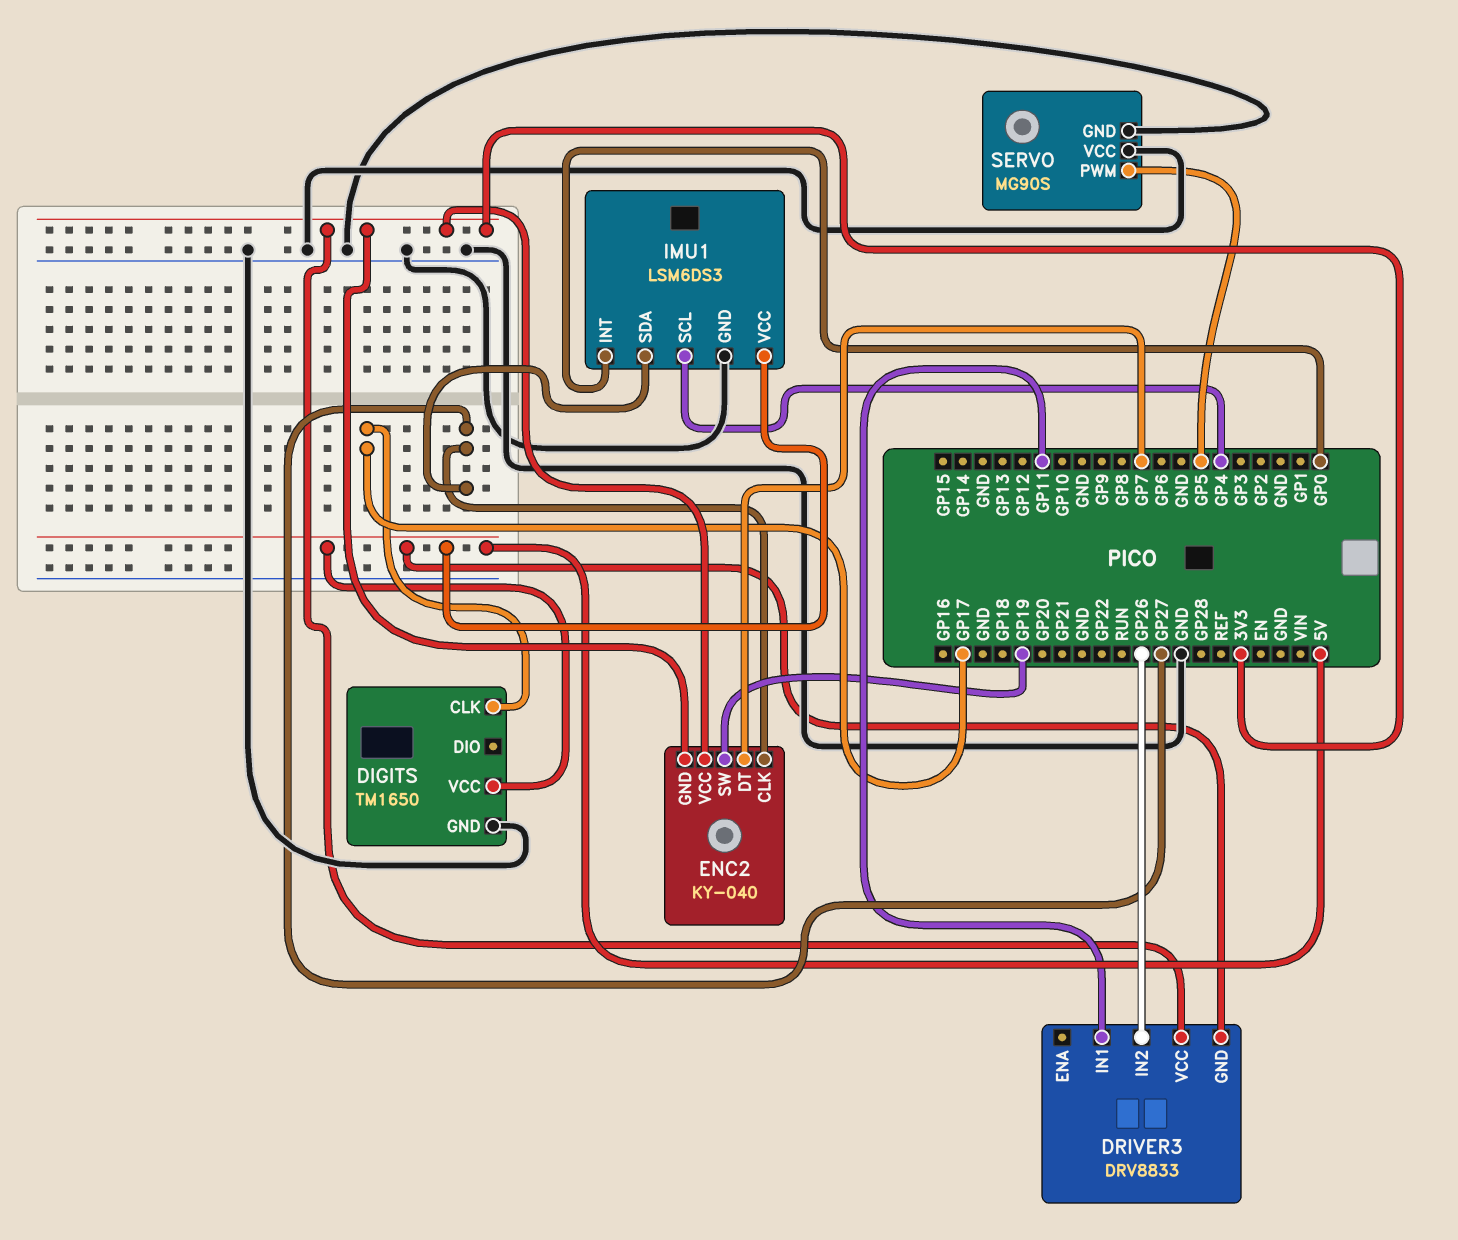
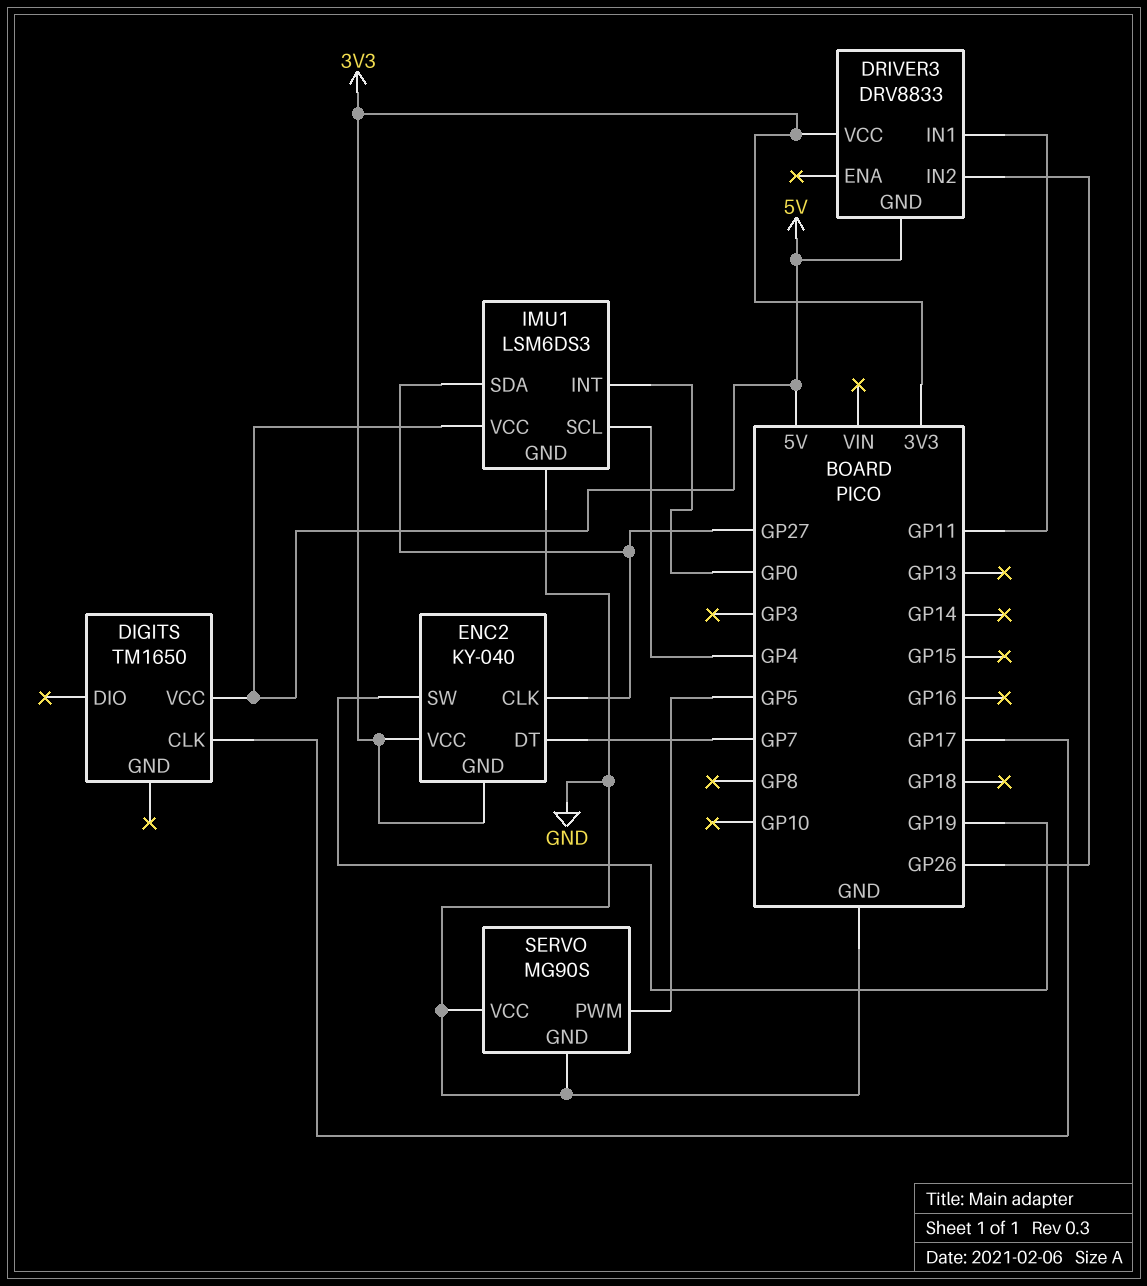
DIGITS pin GND: GND -> none

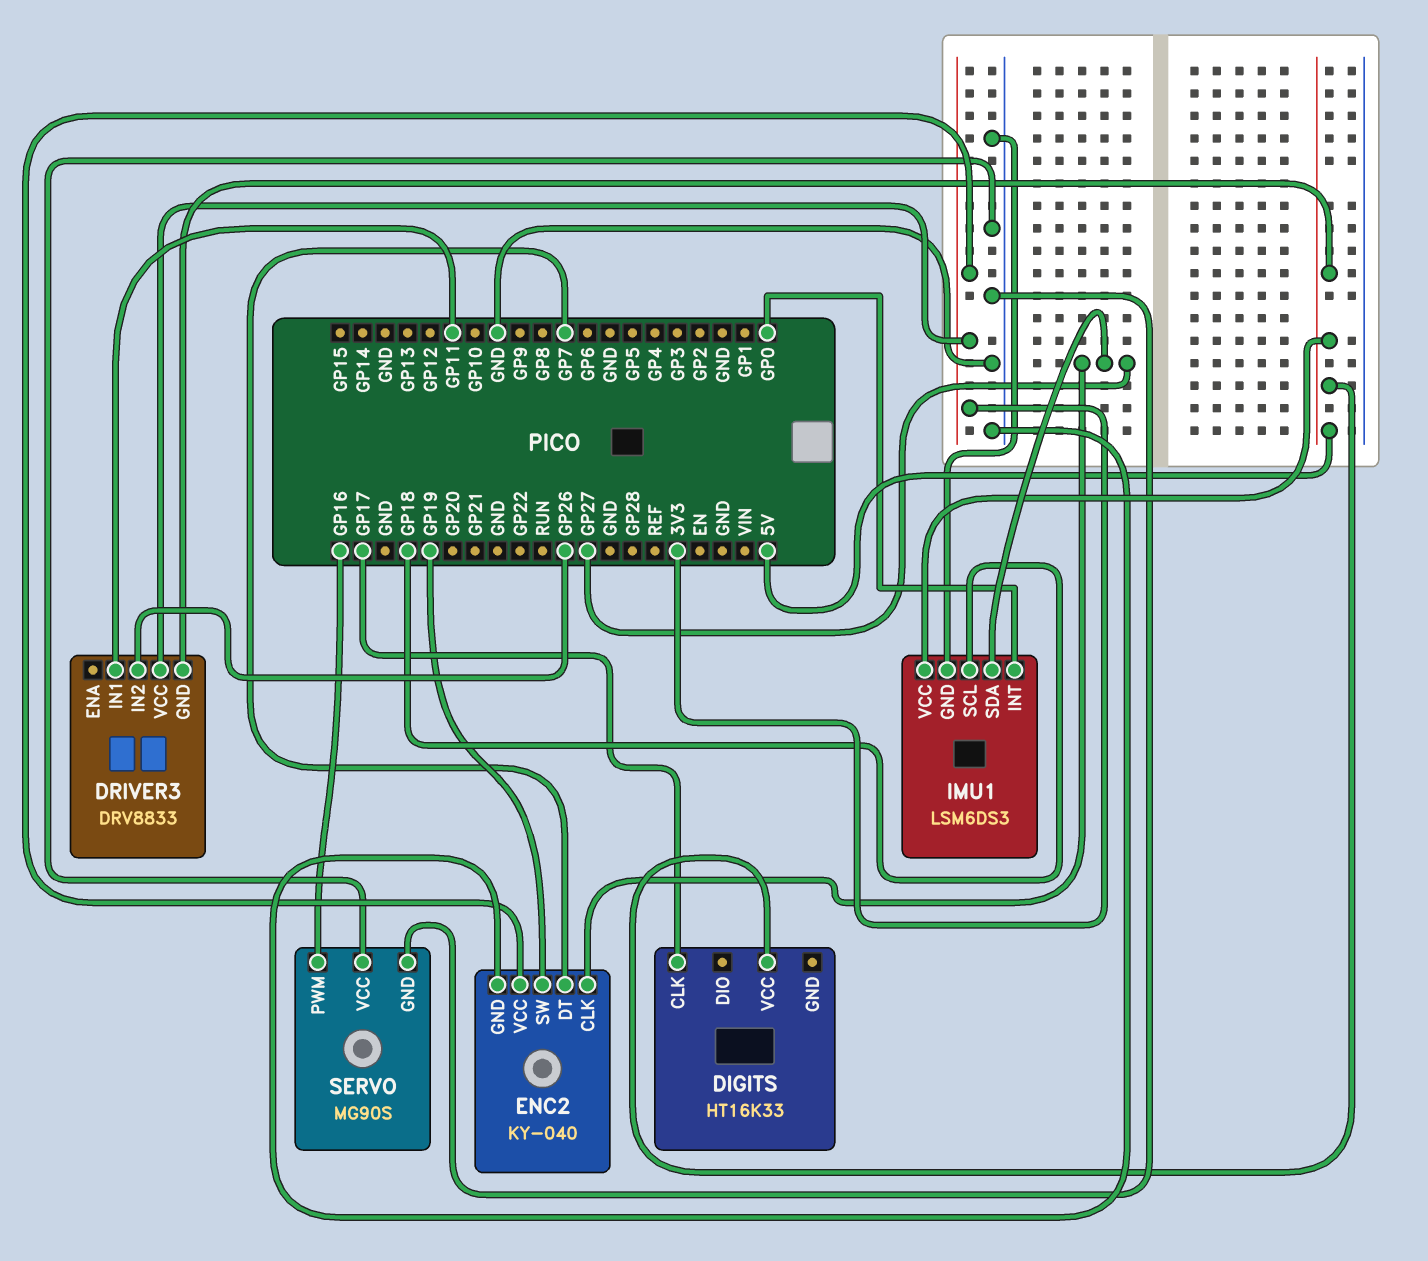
DIGITS: TM1650 -> HT16K33
ENC2 pin GND: 3V3 -> GND
IMU1 pin SCL: GP4 -> GP18
SERVO pin PWM: GP5 -> GP16

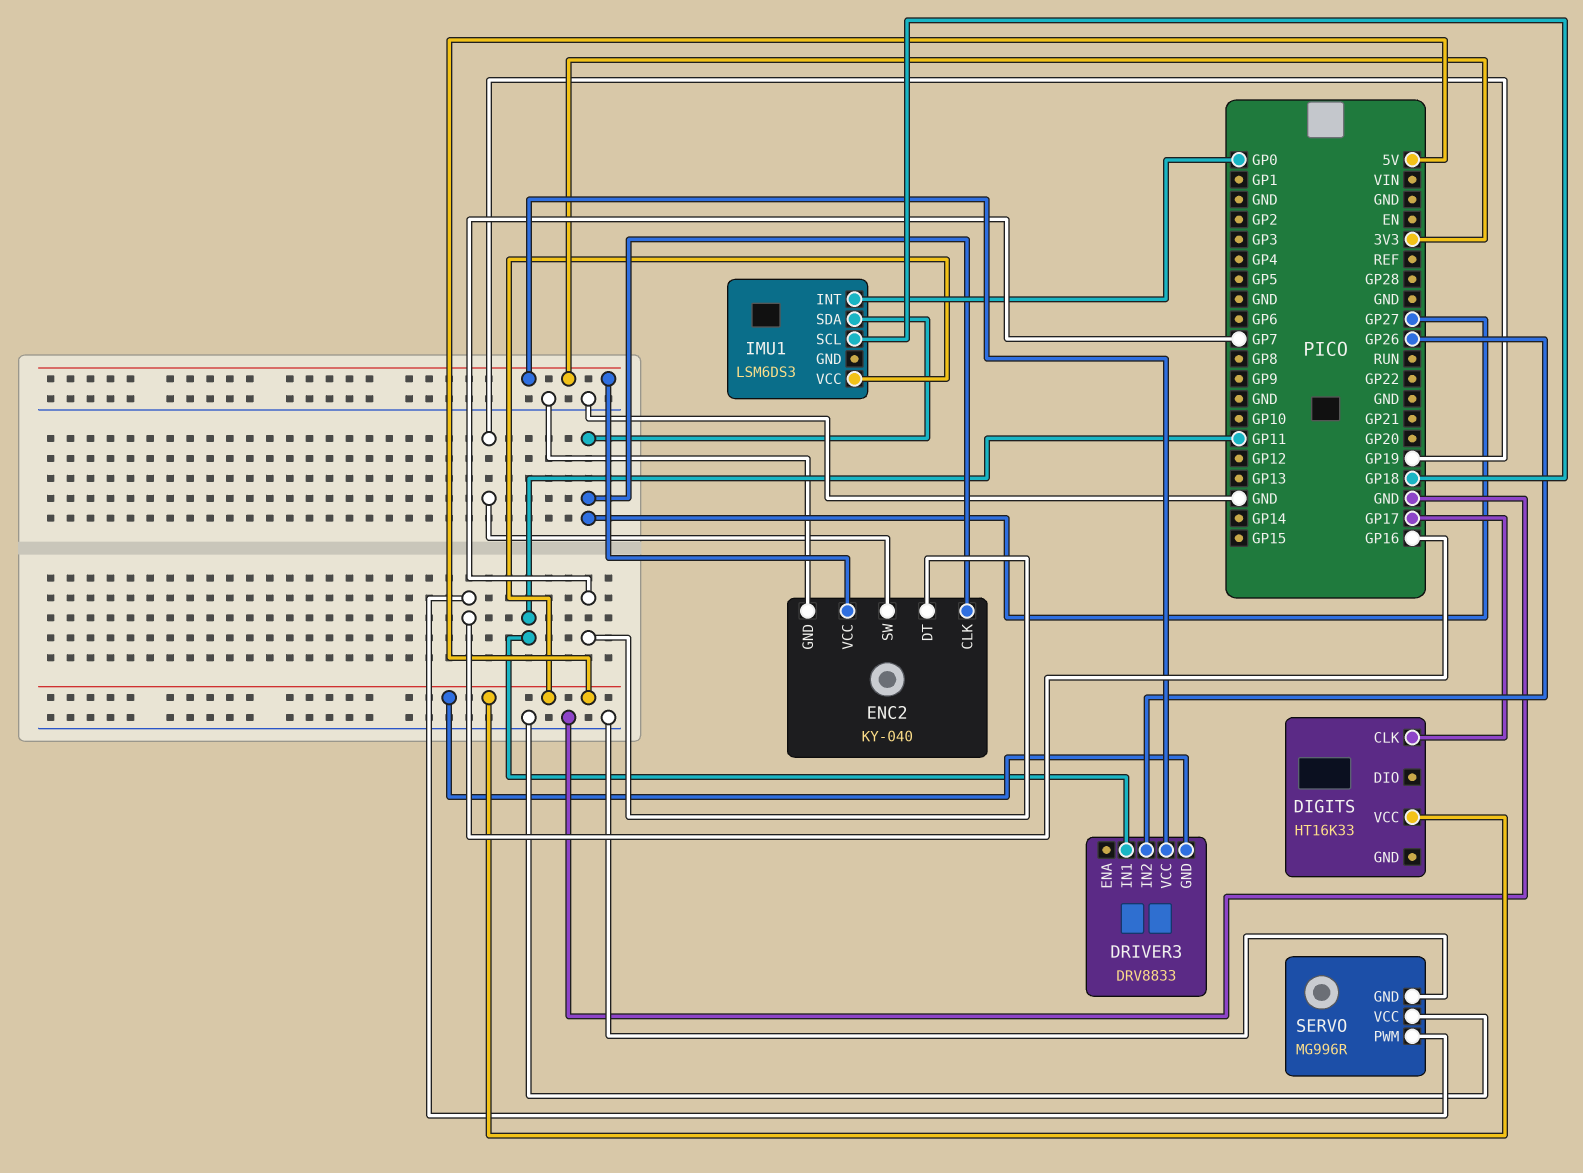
IMU1 pin GND: GND -> none
SERVO: MG90S -> MG996R

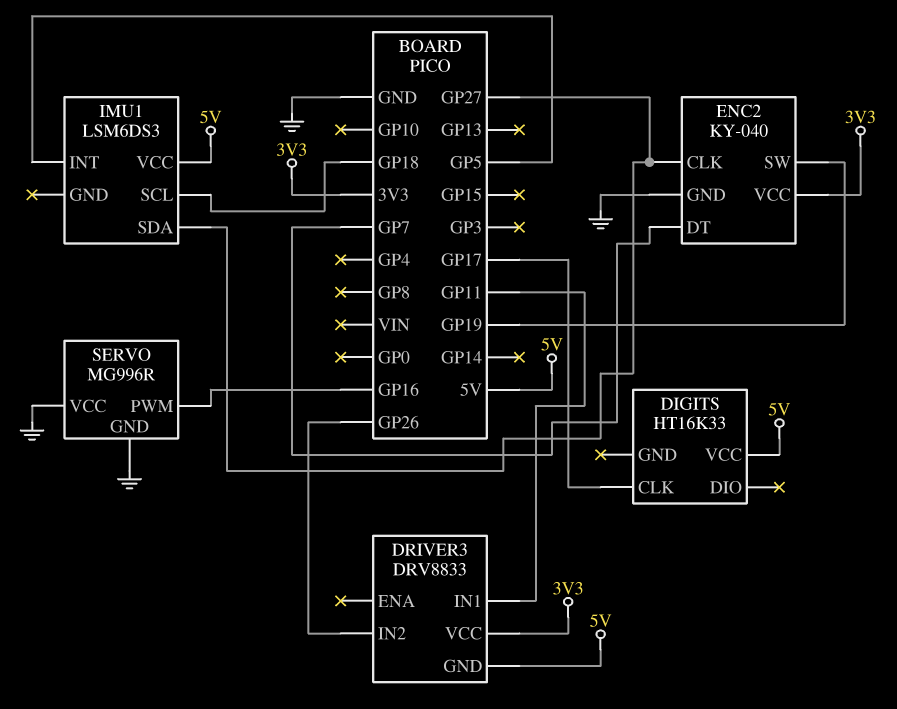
IMU1 pin INT: GP0 -> GP5

